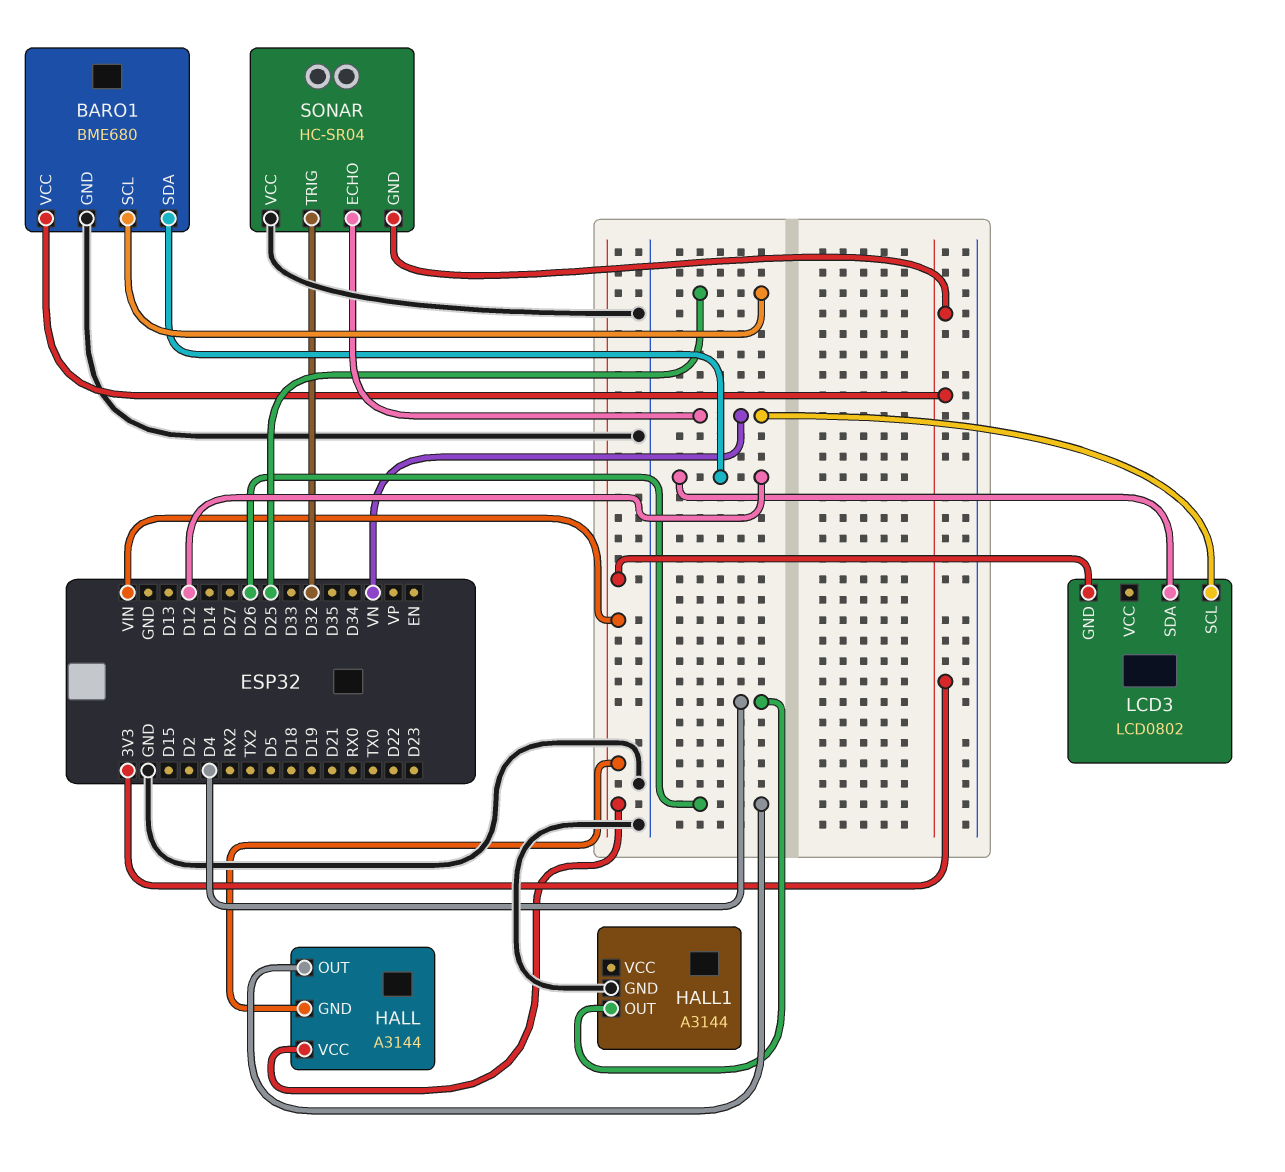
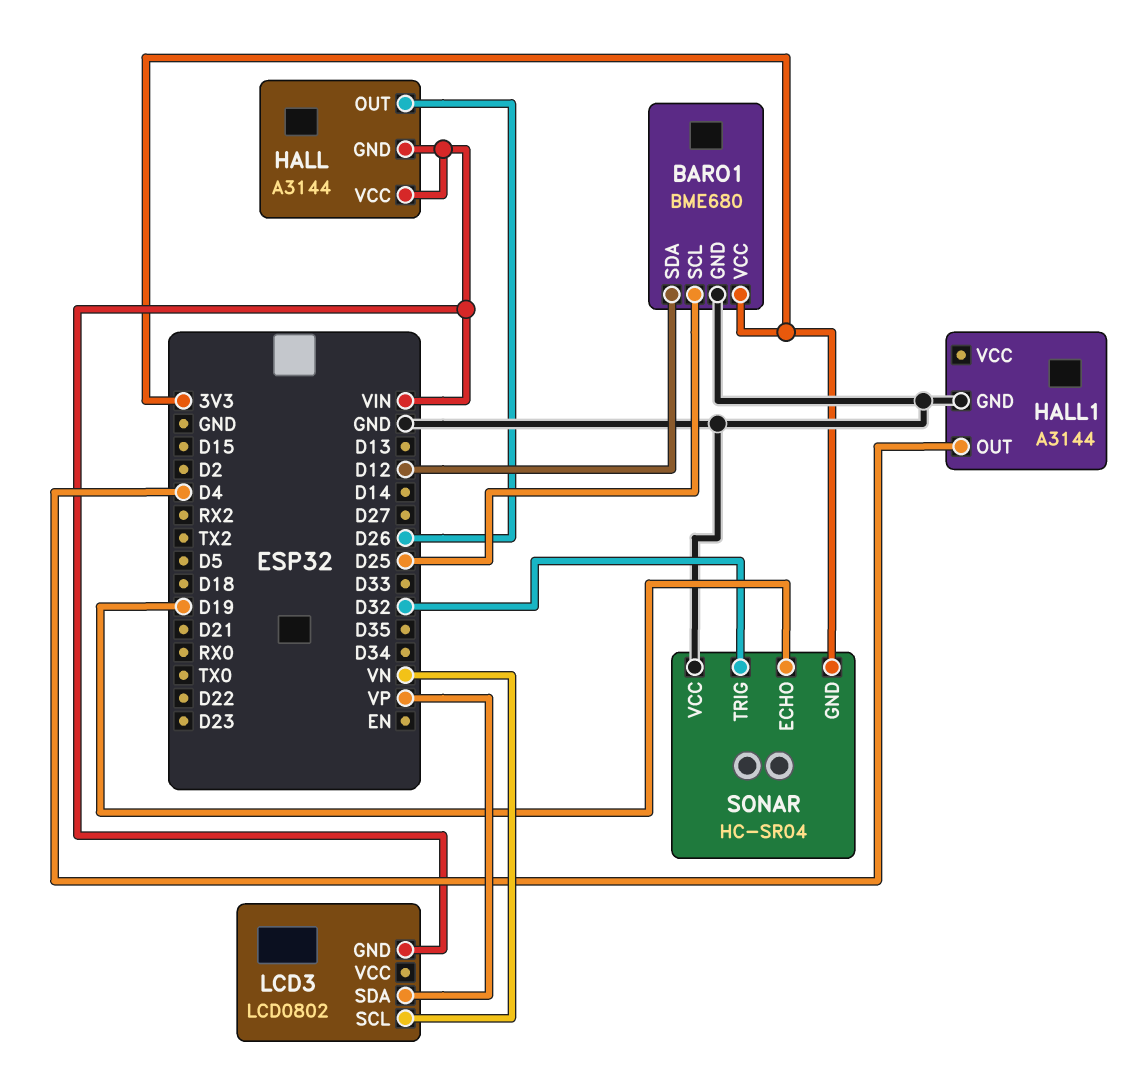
LCD3 pin SDA: D12 -> VP
SONAR pin ECHO: VN -> D19

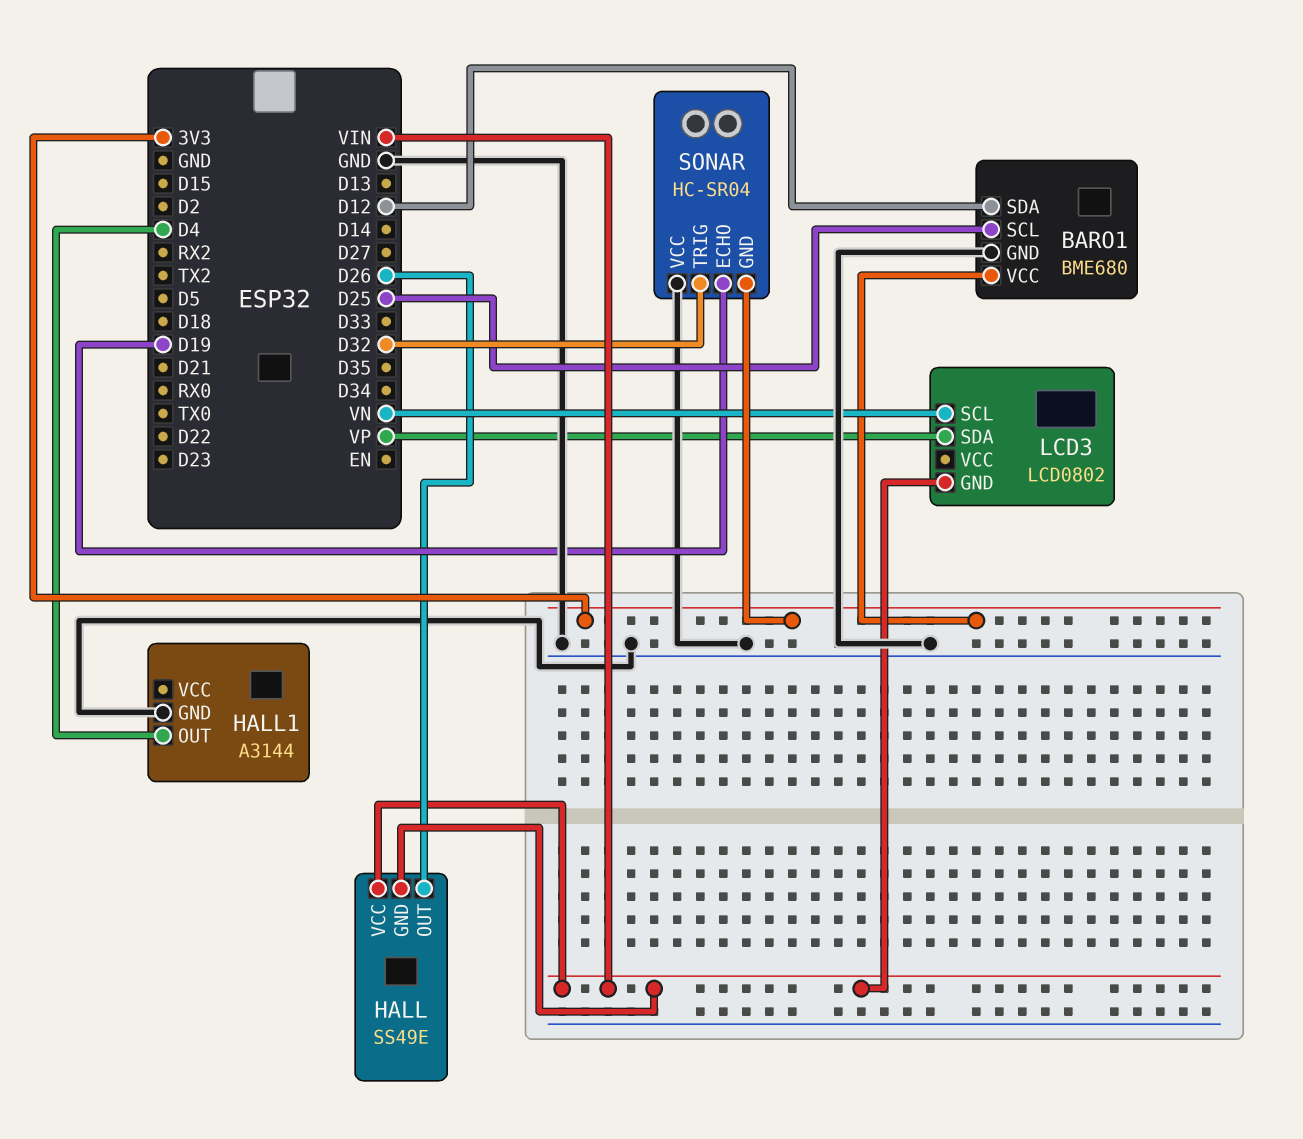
HALL: A3144 -> SS49E

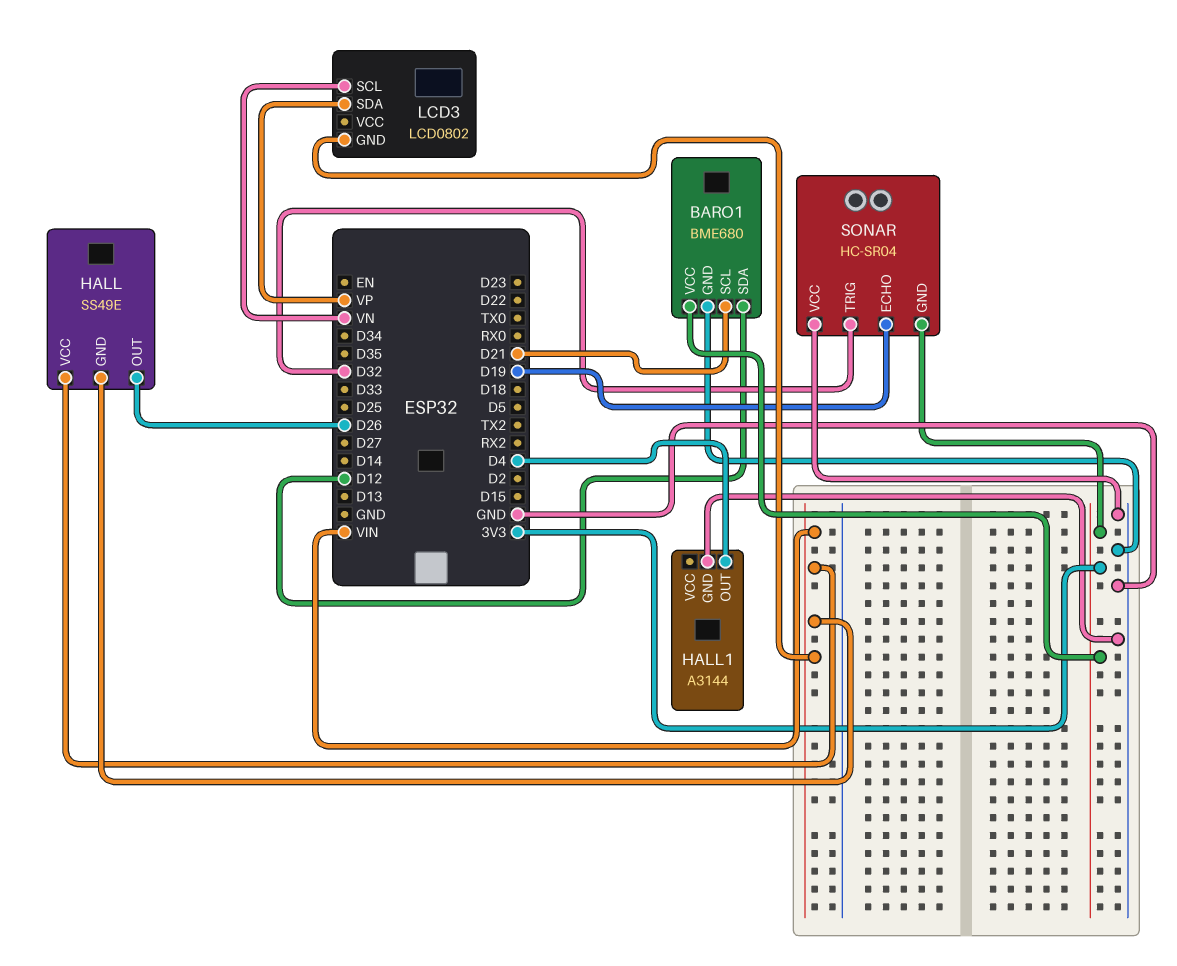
BARO1 pin SCL: D25 -> D21

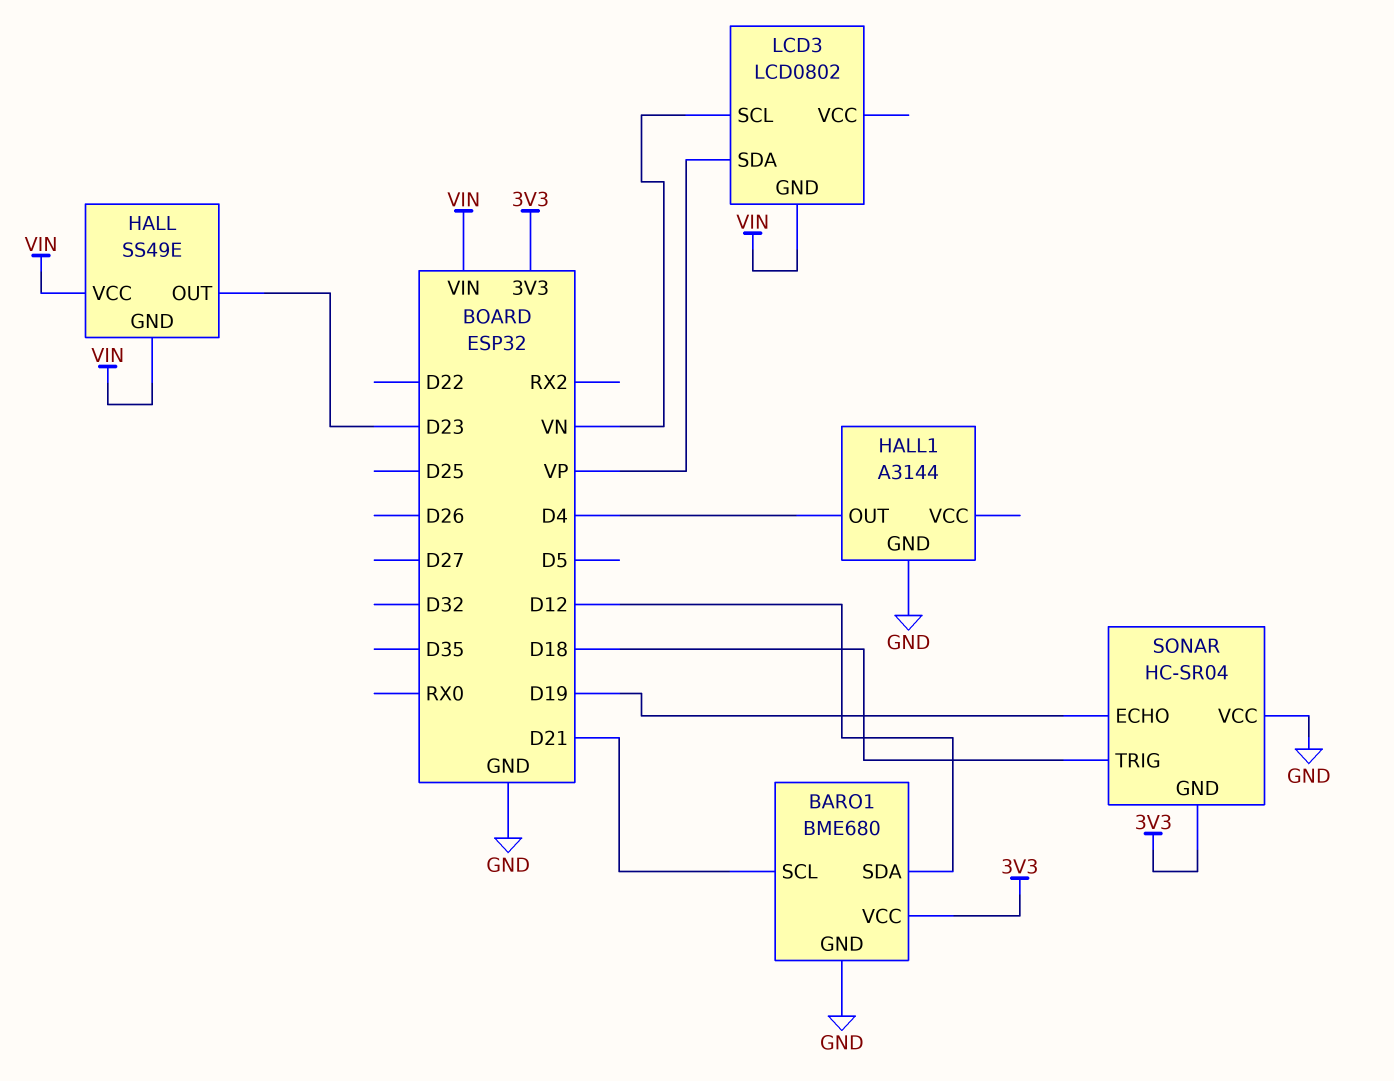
HALL pin OUT: D26 -> D23
SONAR pin TRIG: D32 -> D18

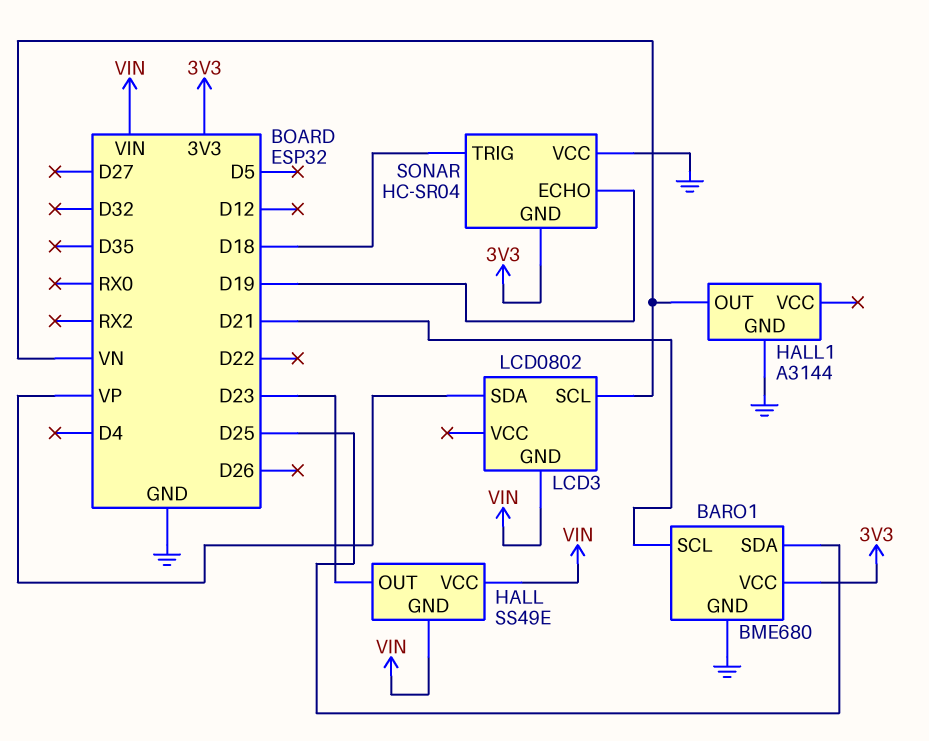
BARO1 pin SDA: D12 -> D25
HALL1 pin OUT: D4 -> VN

